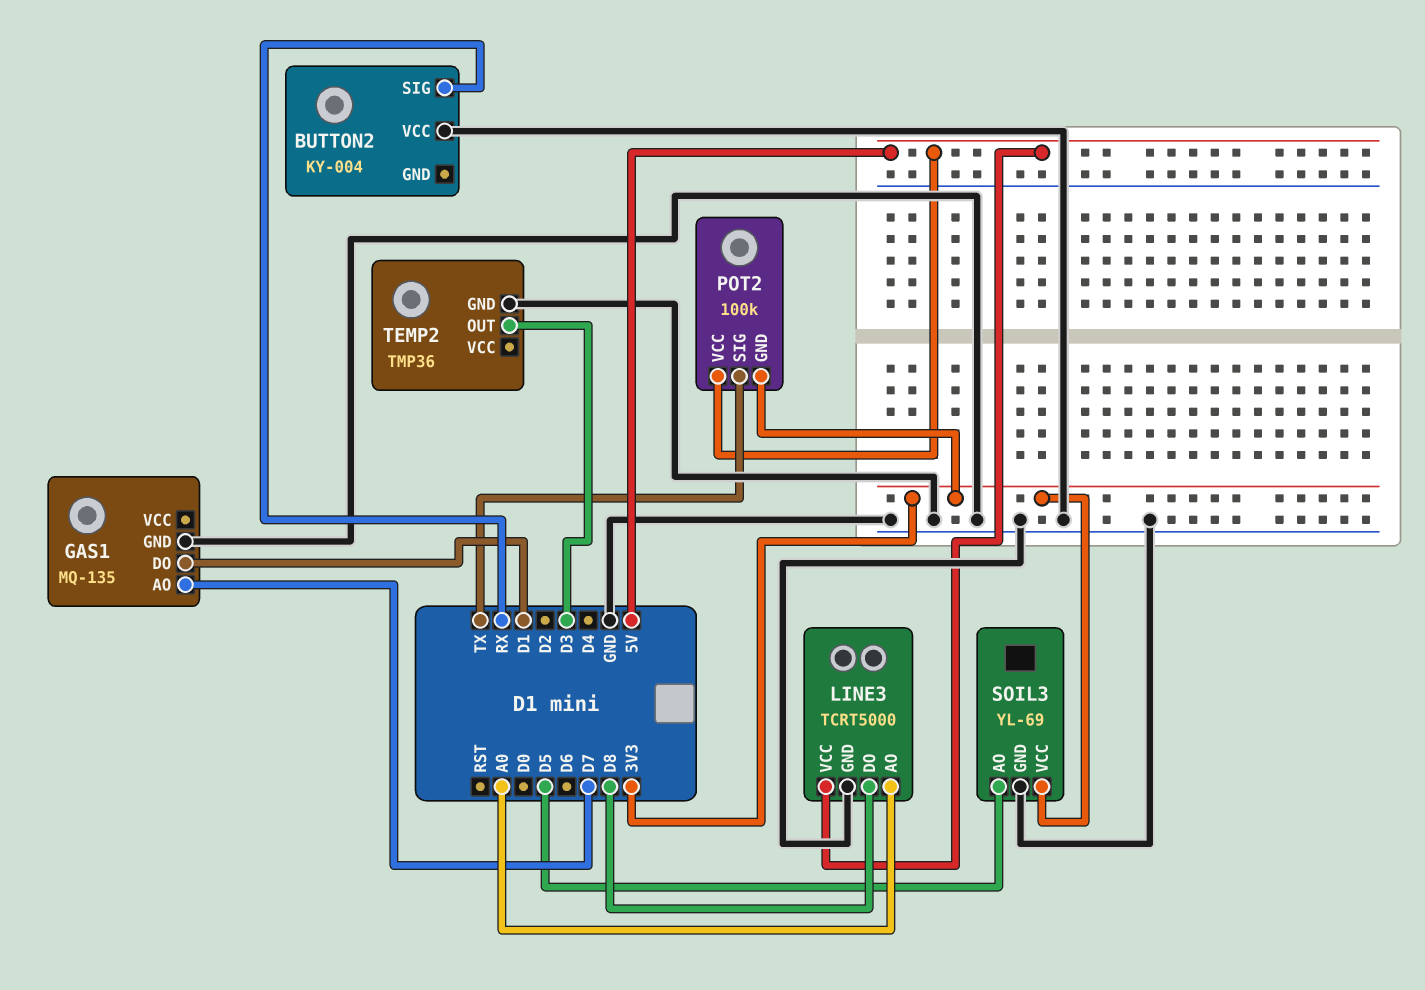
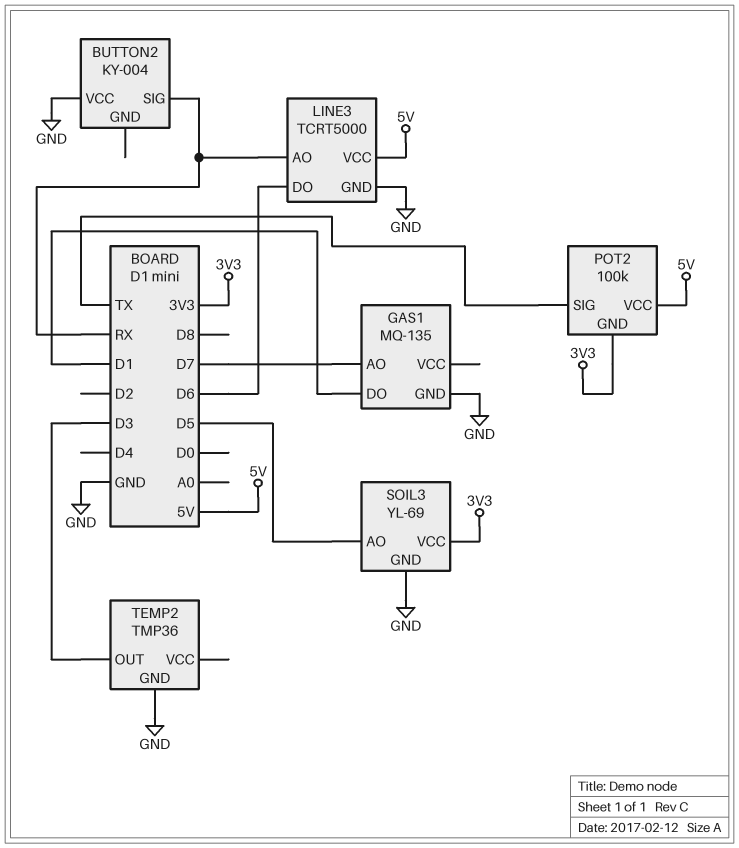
LINE3 pin AO: A0 -> RX
LINE3 pin DO: D8 -> D6

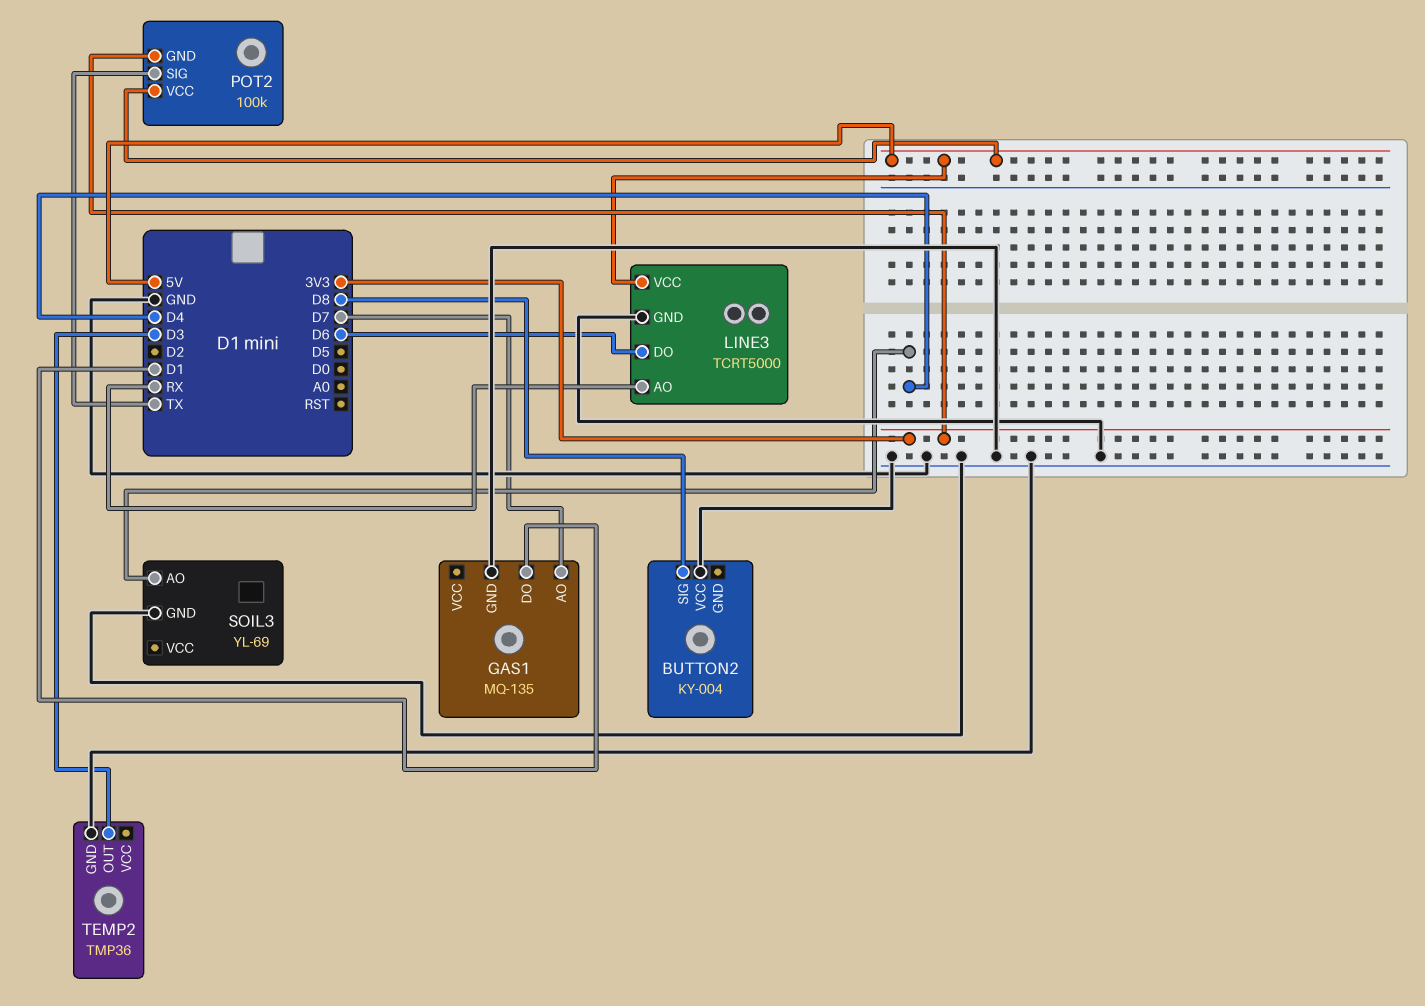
BUTTON2 pin SIG: RX -> D8
SOIL3 pin AO: D5 -> D4
SOIL3 pin VCC: 3V3 -> none

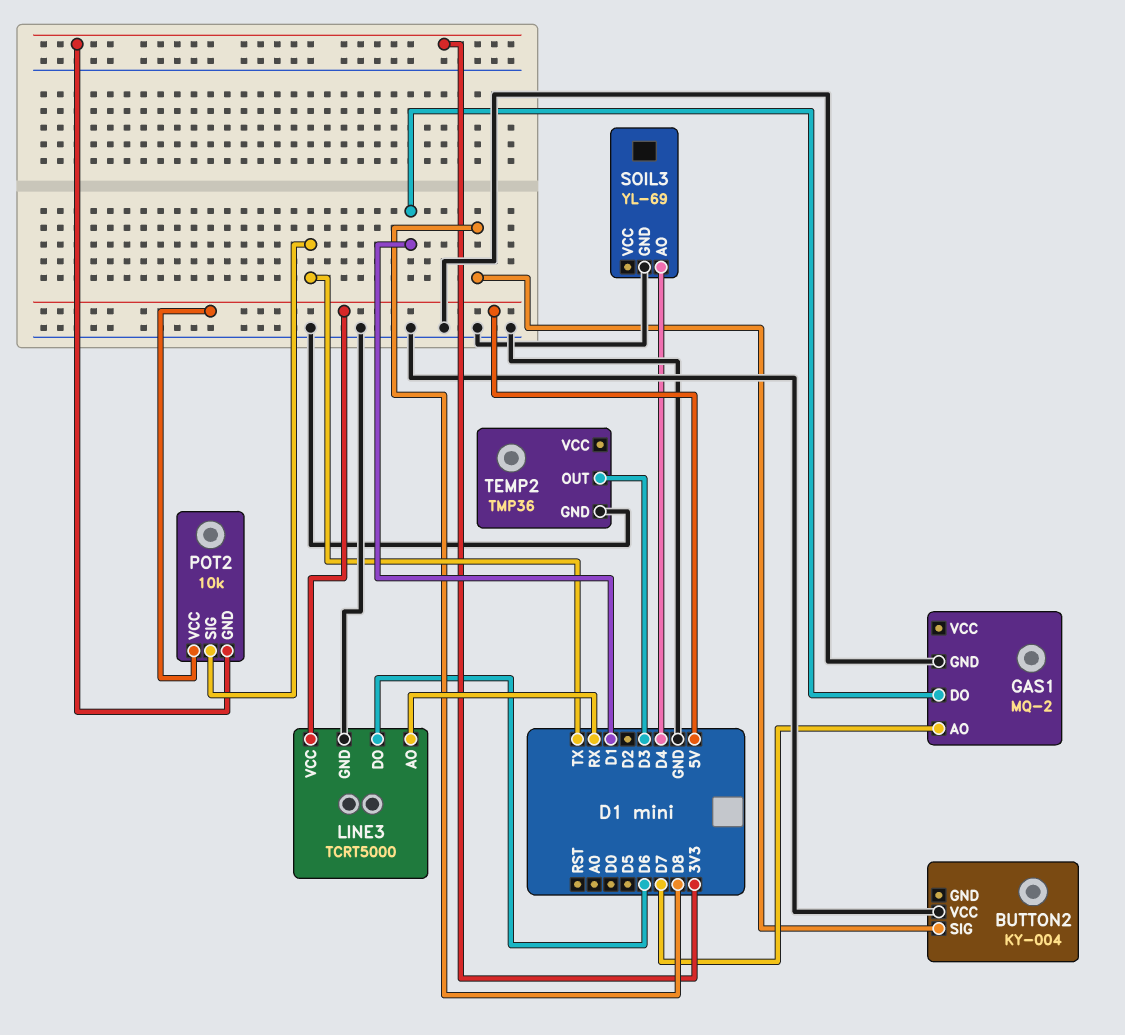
GAS1: MQ-135 -> MQ-2
POT2: 100k -> 10k

